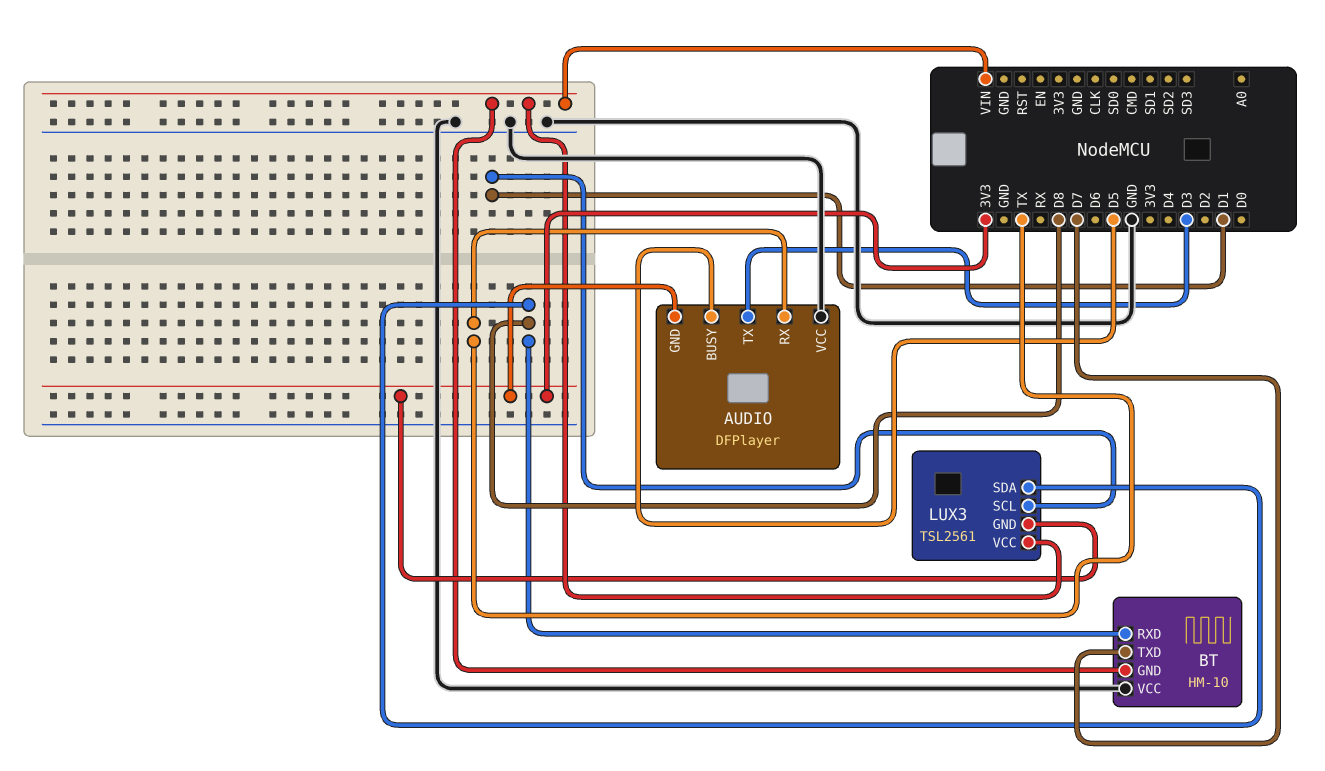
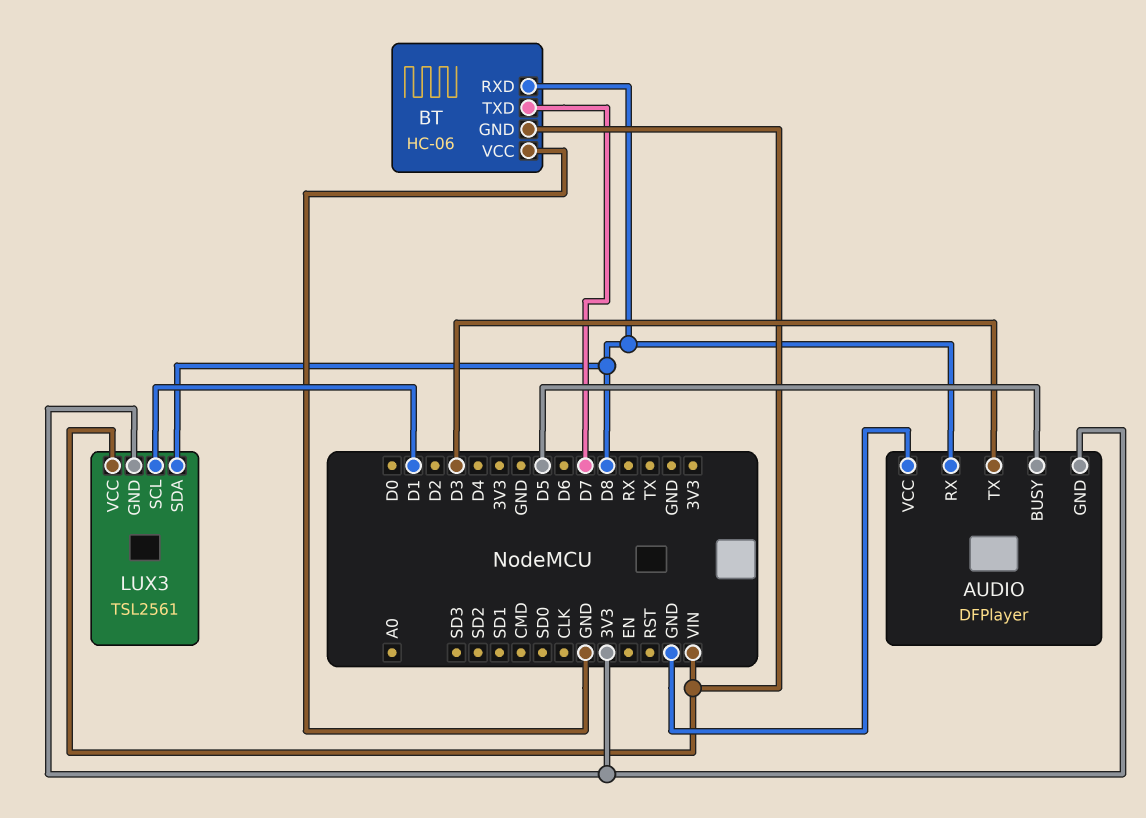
AUDIO pin RX: TX -> D8
BT: HM-10 -> HC-06

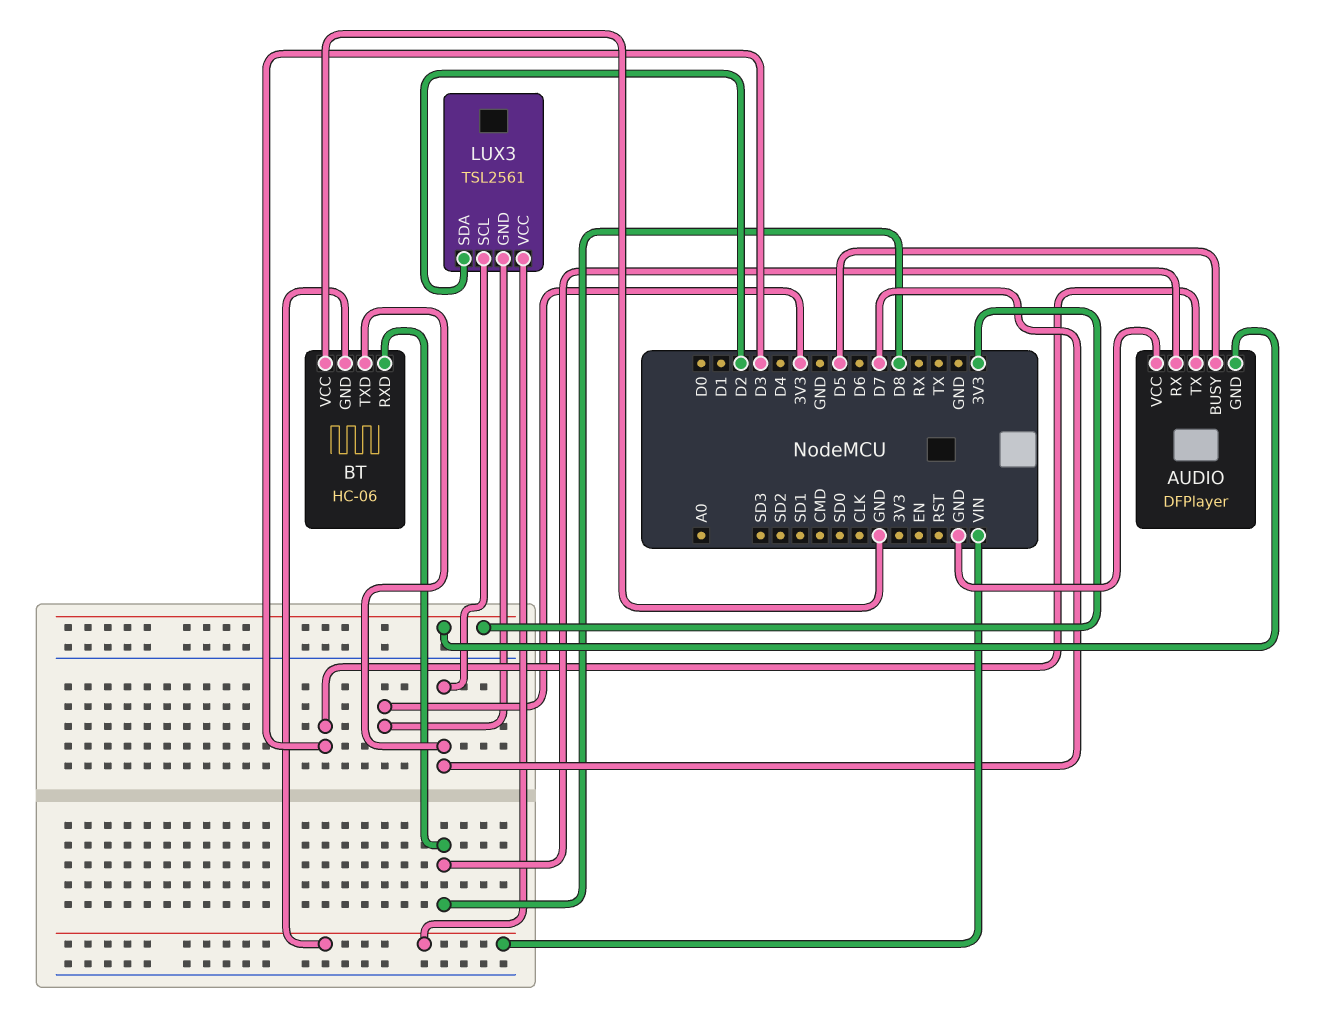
LUX3 pin SCL: D1 -> D7
LUX3 pin SDA: D8 -> D2

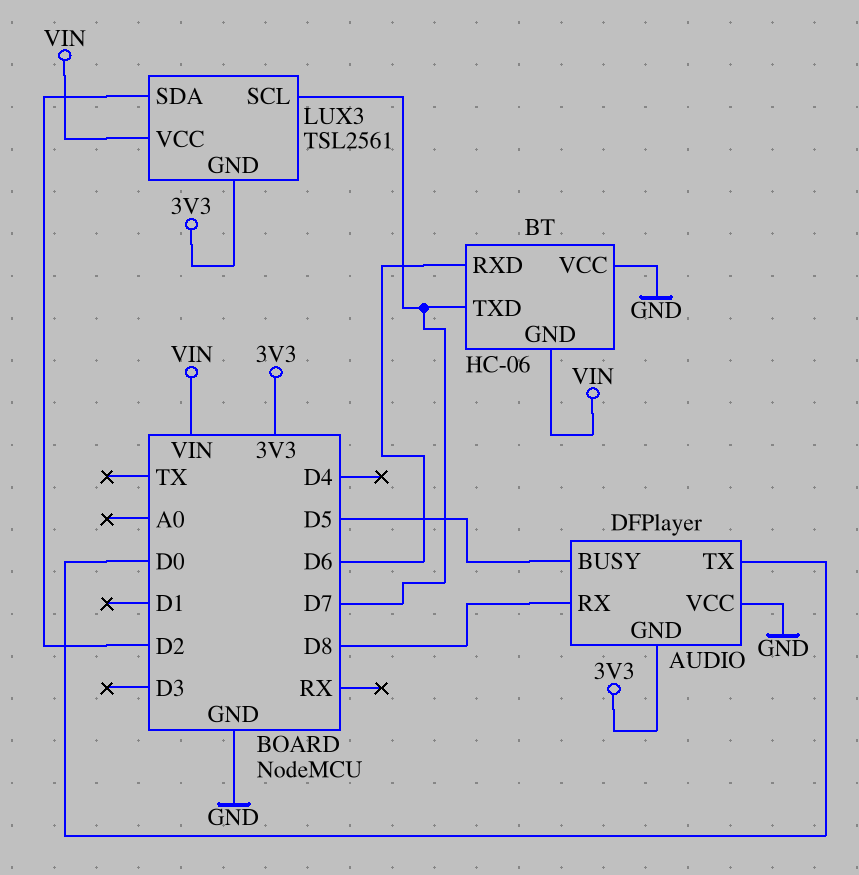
AUDIO pin TX: D3 -> D0
BT pin RXD: D8 -> D6

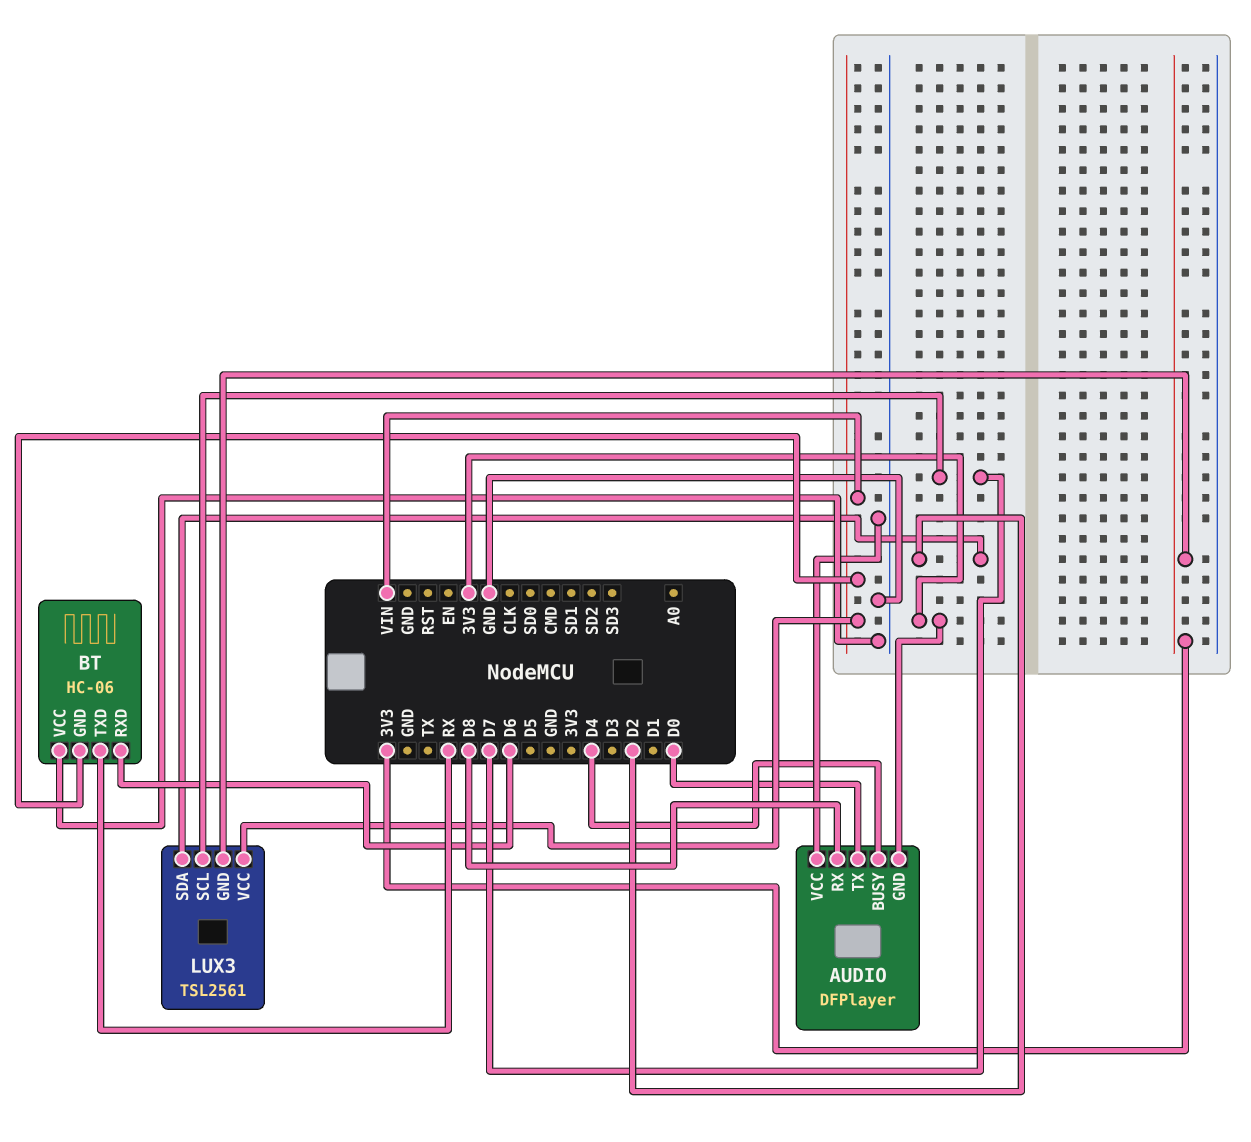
AUDIO pin BUSY: D5 -> D4
BT pin TXD: D7 -> RX

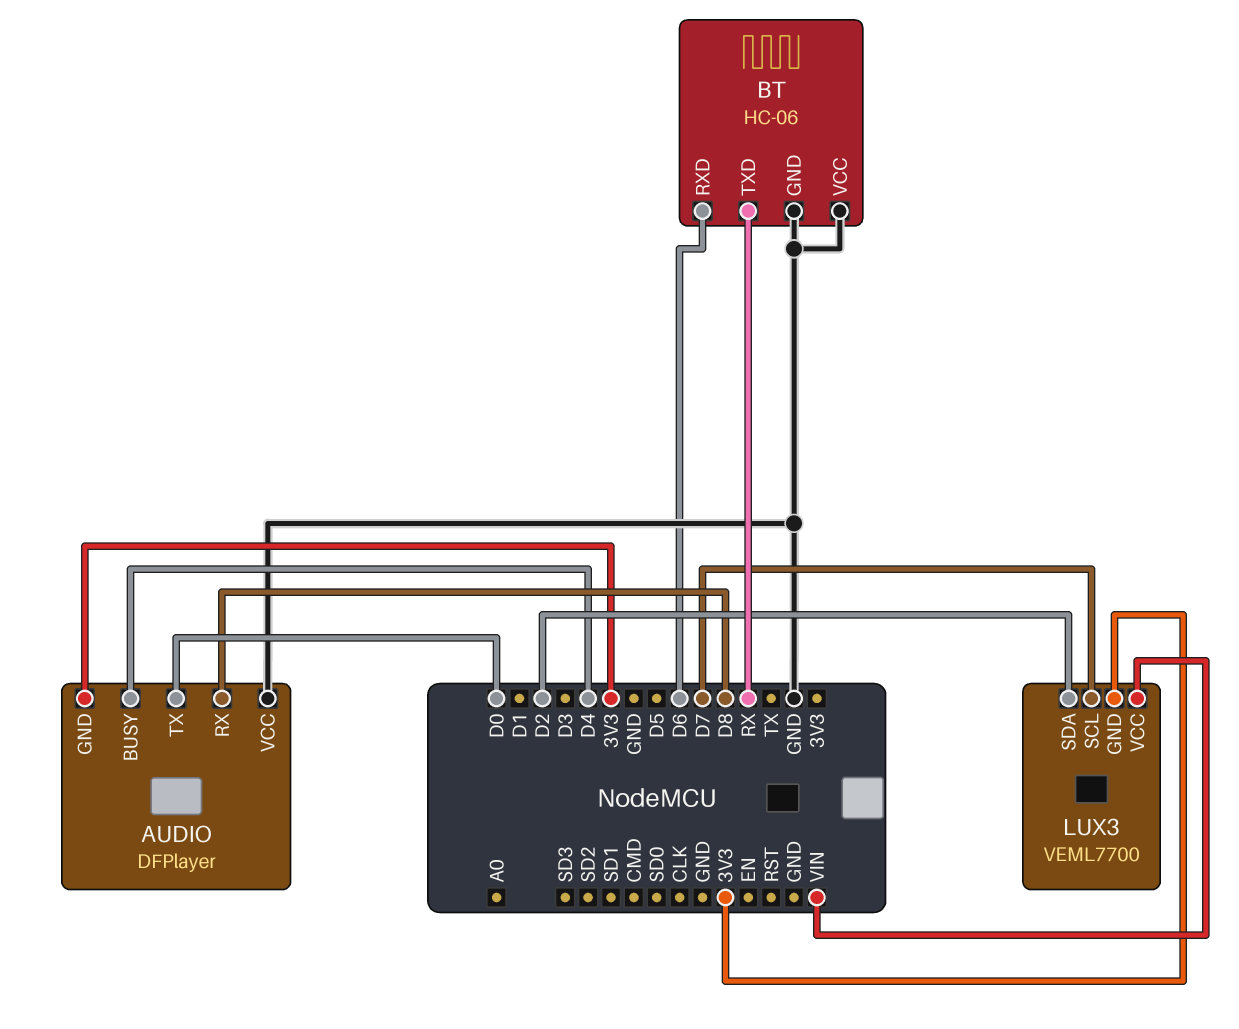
BT pin GND: VIN -> GND
LUX3: TSL2561 -> VEML7700

